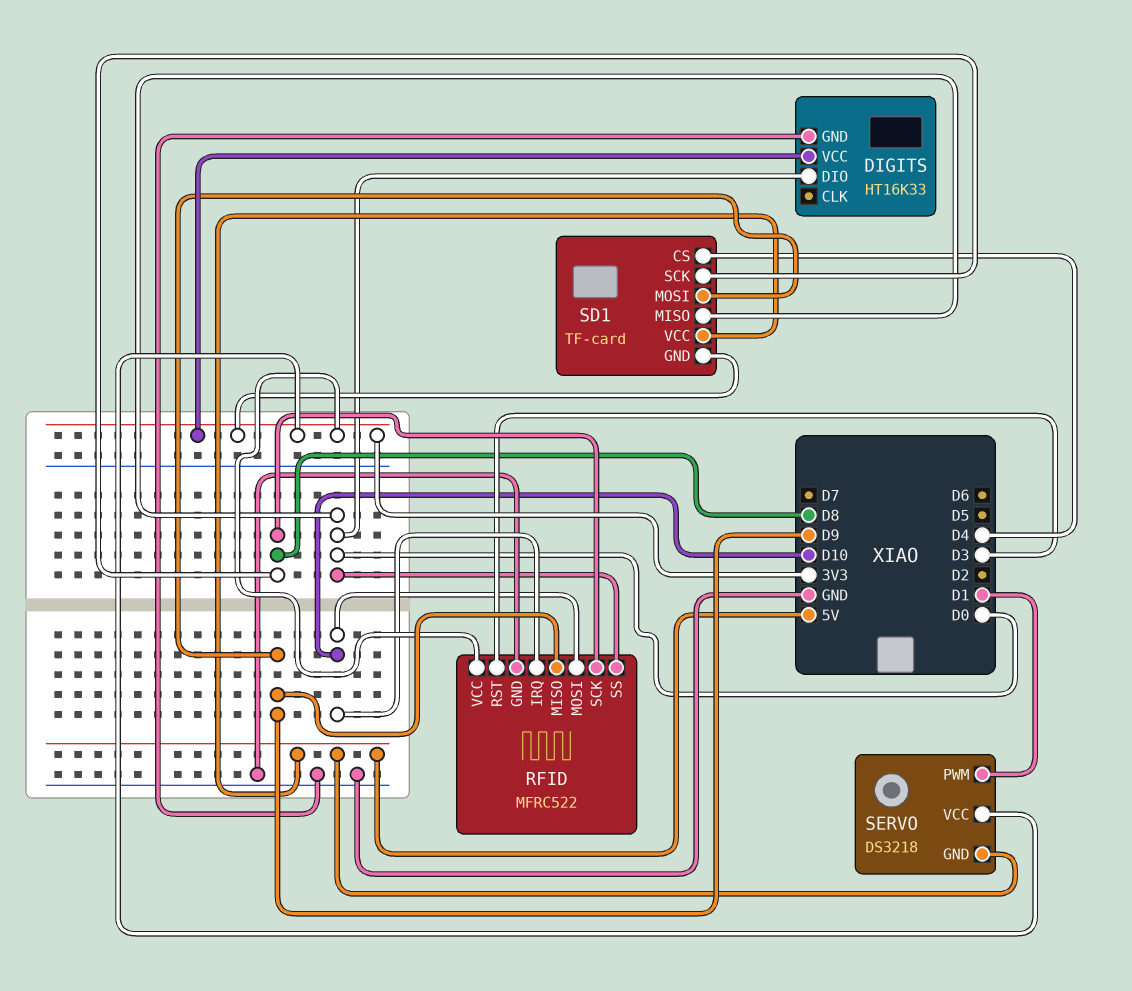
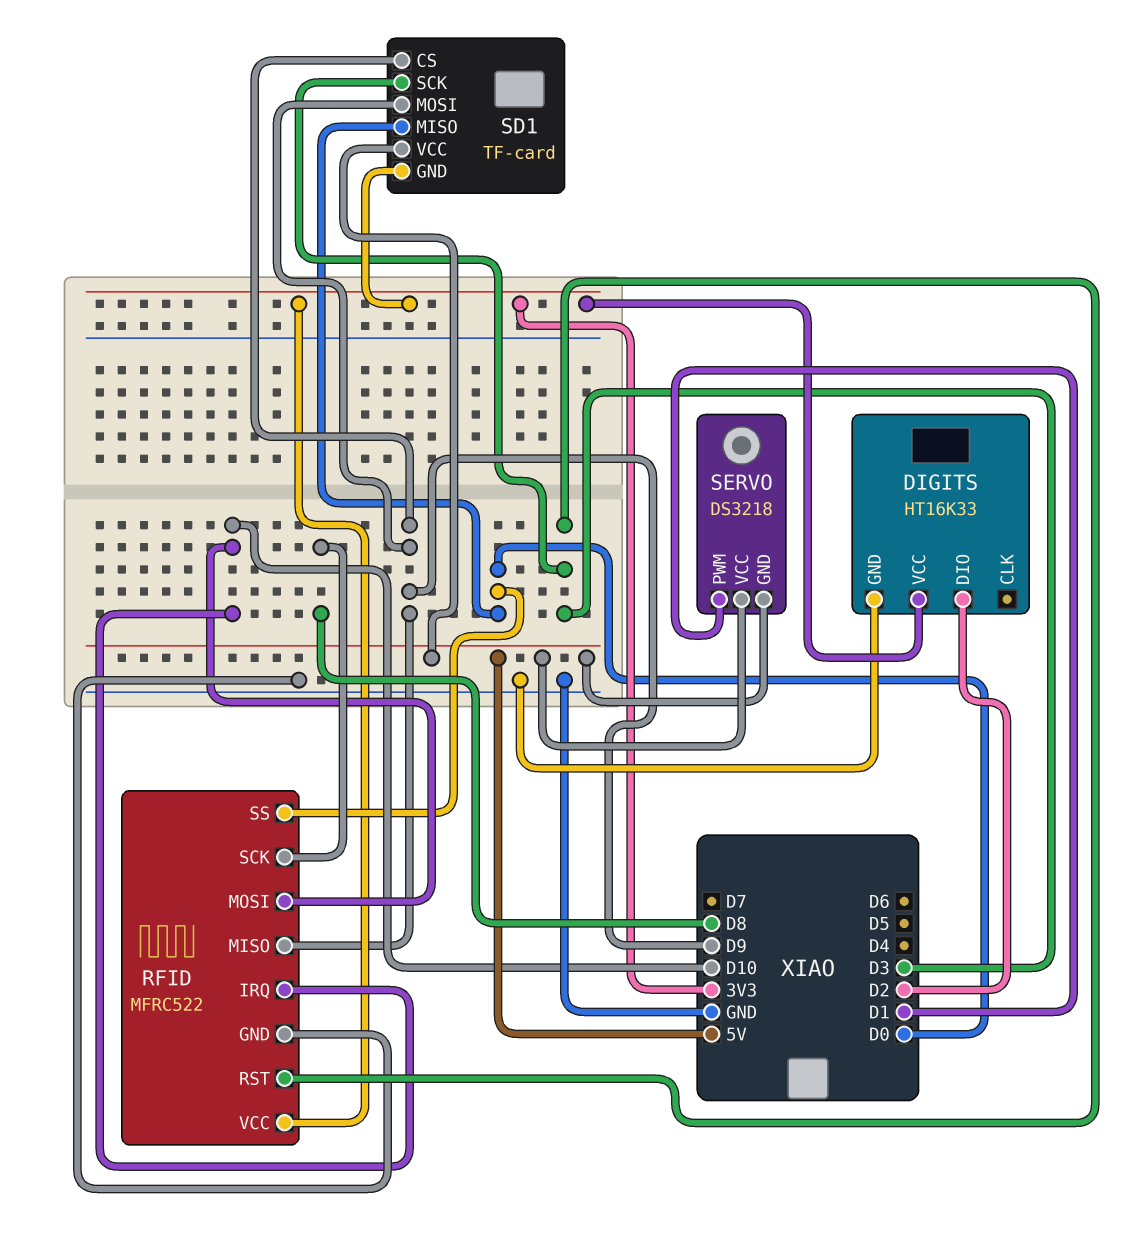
DIGITS pin DIO: D0 -> D2
SD1 pin CS: D4 -> D9
SD1 pin SCK: D8 -> D3
SERVO pin VCC: 3V3 -> 5V

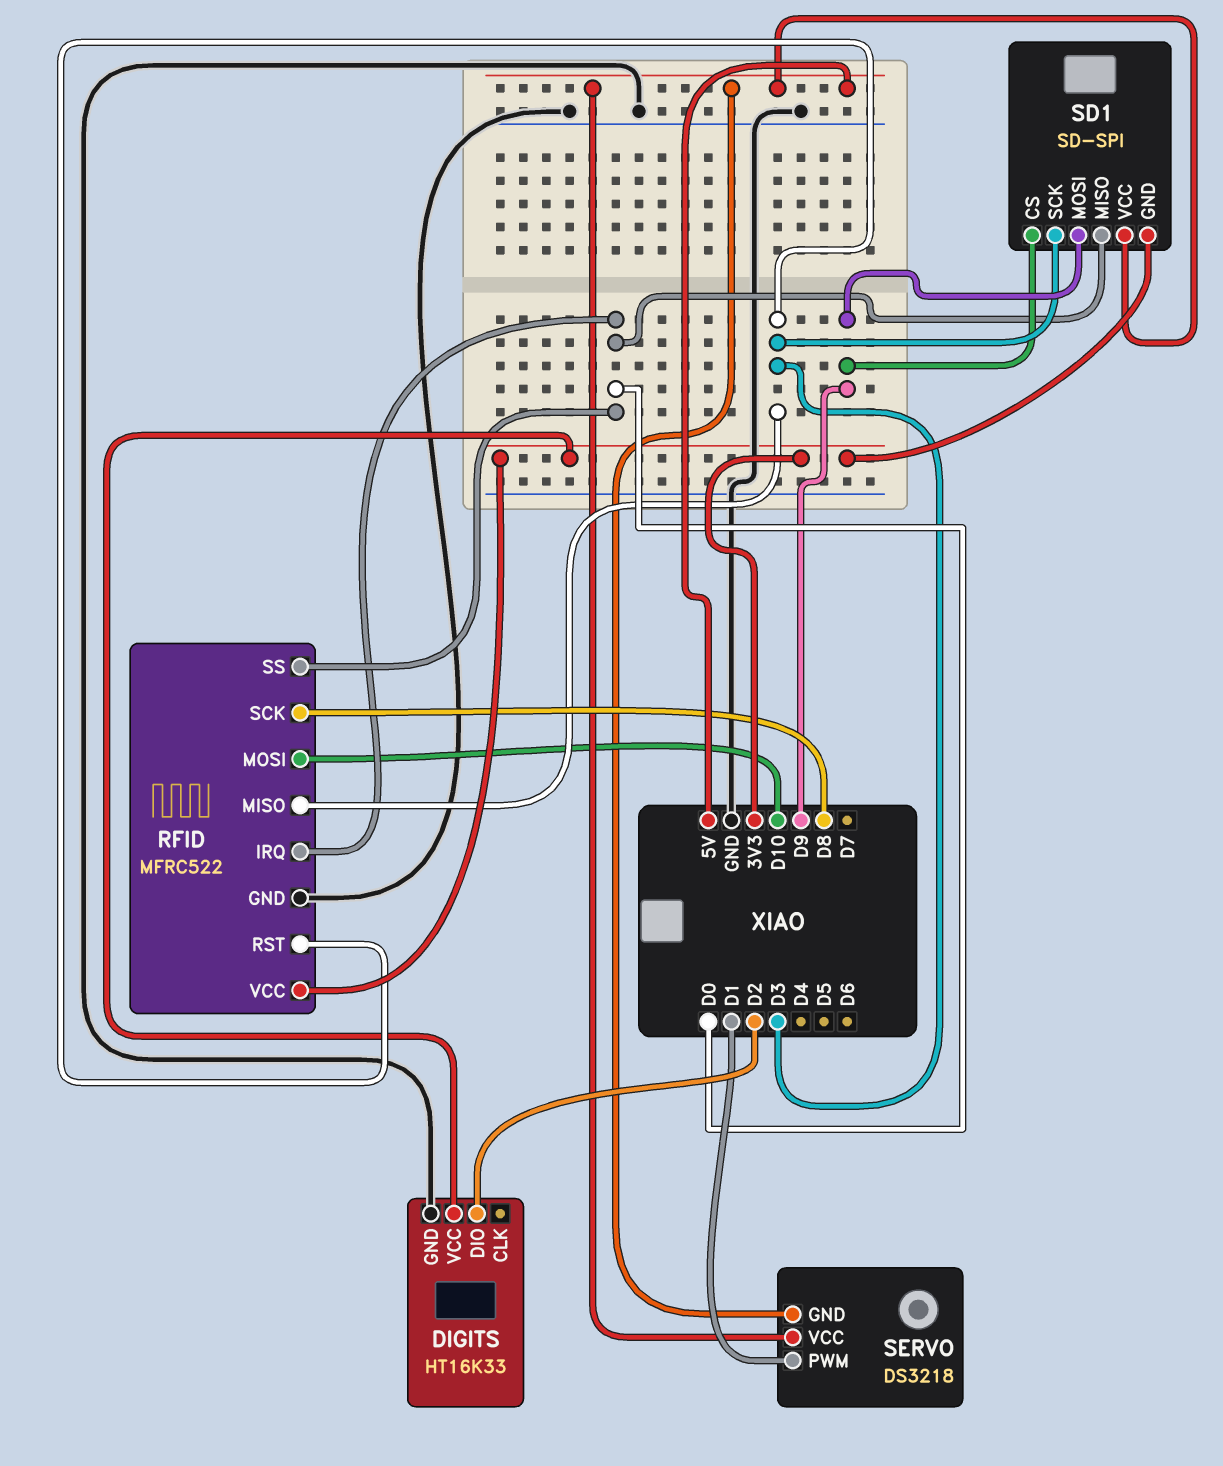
RFID pin IRQ: D10 -> D0
RFID pin MISO: D9 -> D3
SD1: TF-card -> SD-SPI

